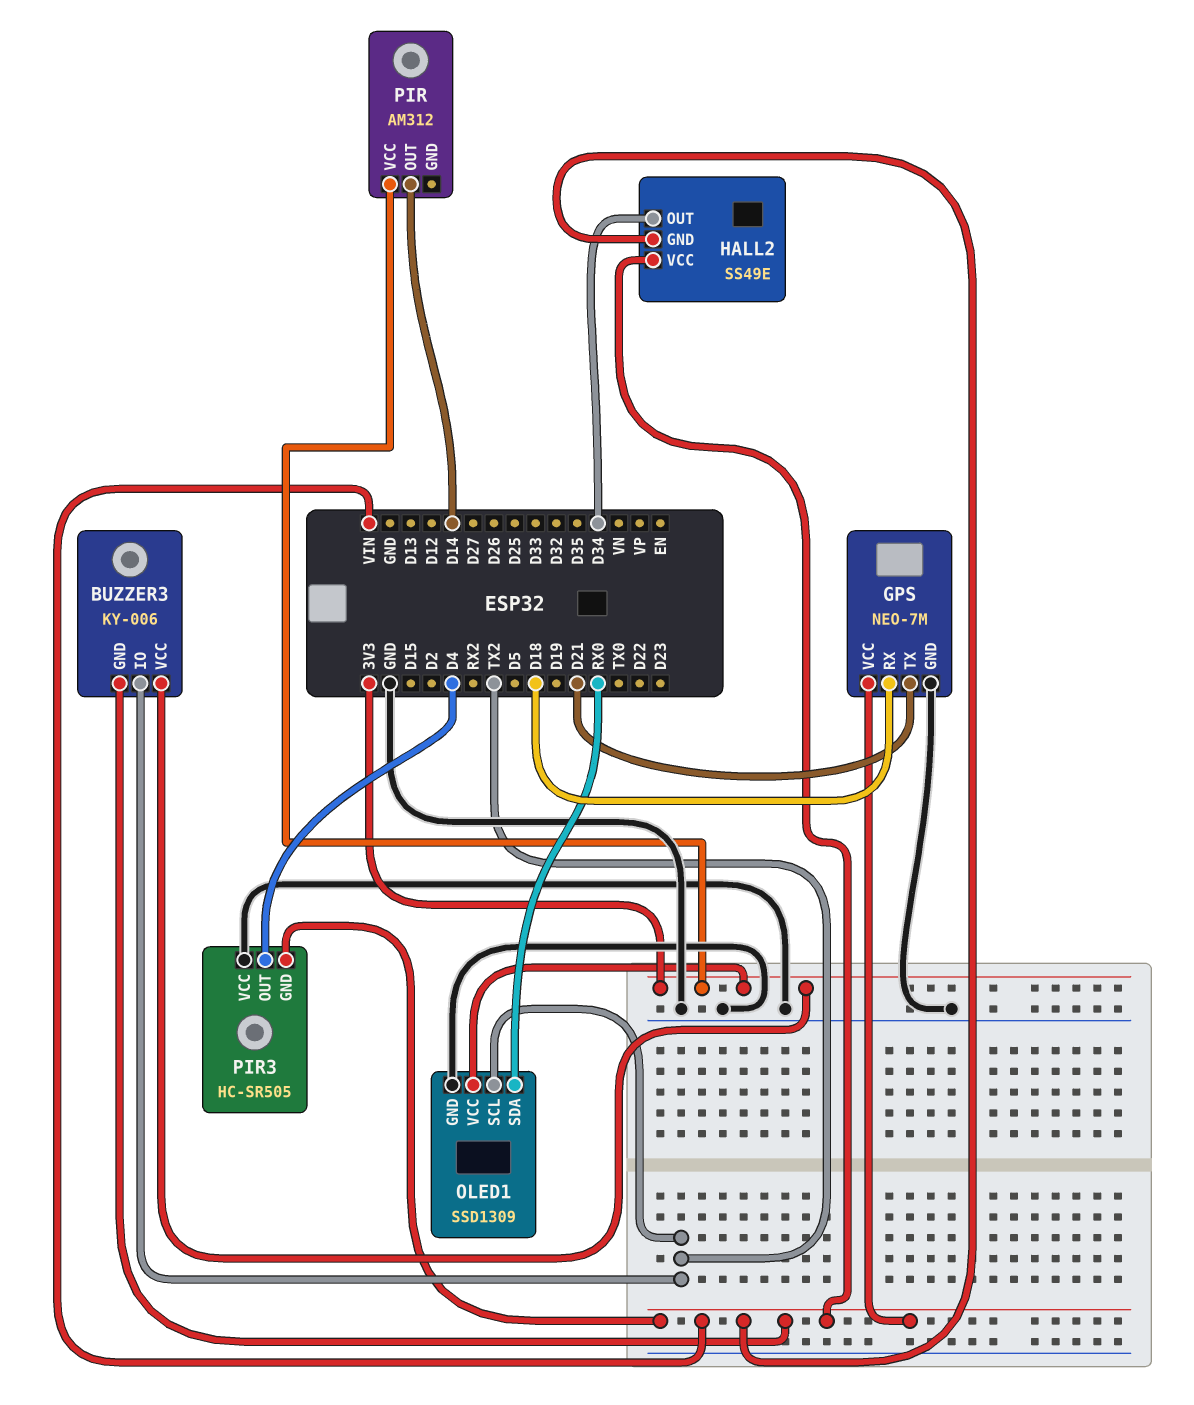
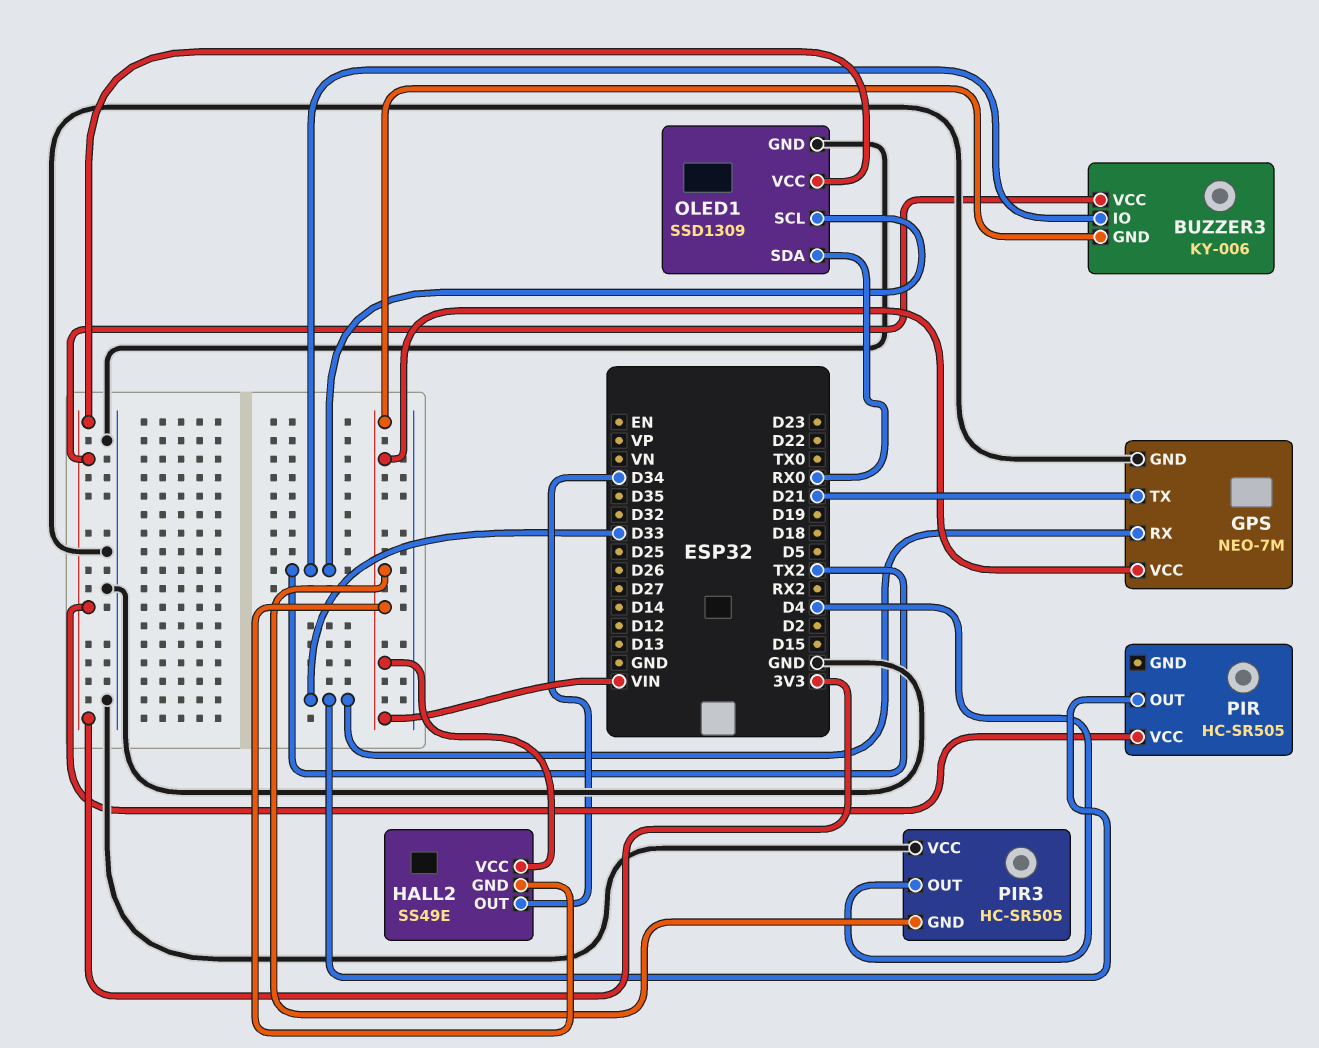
GPS pin RX: D18 -> D33
PIR: AM312 -> HC-SR505
PIR pin OUT: D14 -> D33

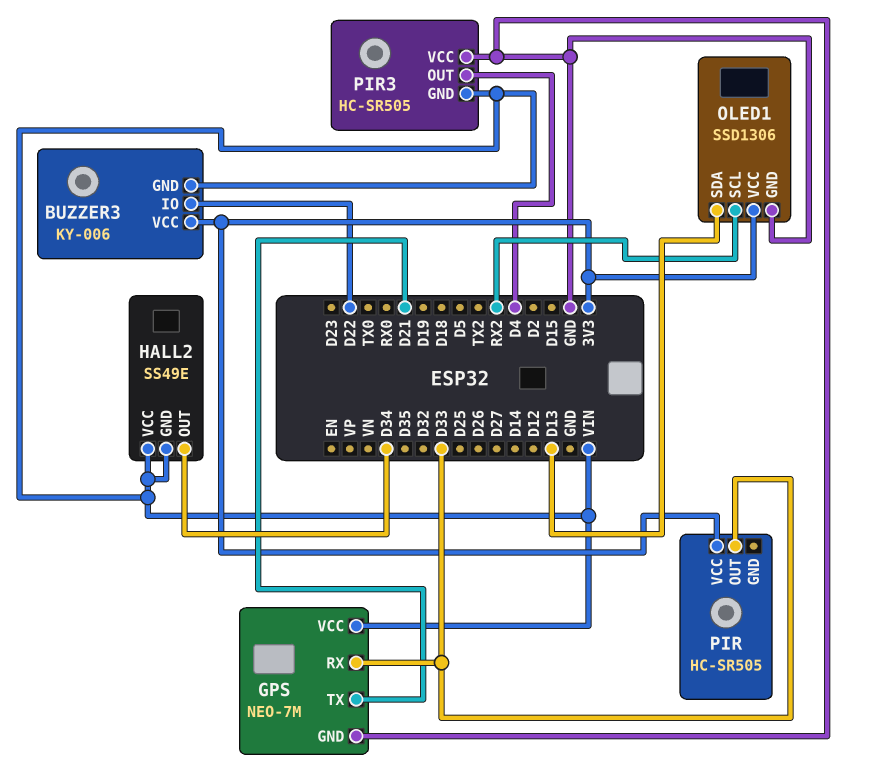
BUZZER3 pin IO: TX2 -> D22
OLED1: SSD1309 -> SSD1306
OLED1 pin SCL: TX2 -> RX2
OLED1 pin SDA: RX0 -> D13

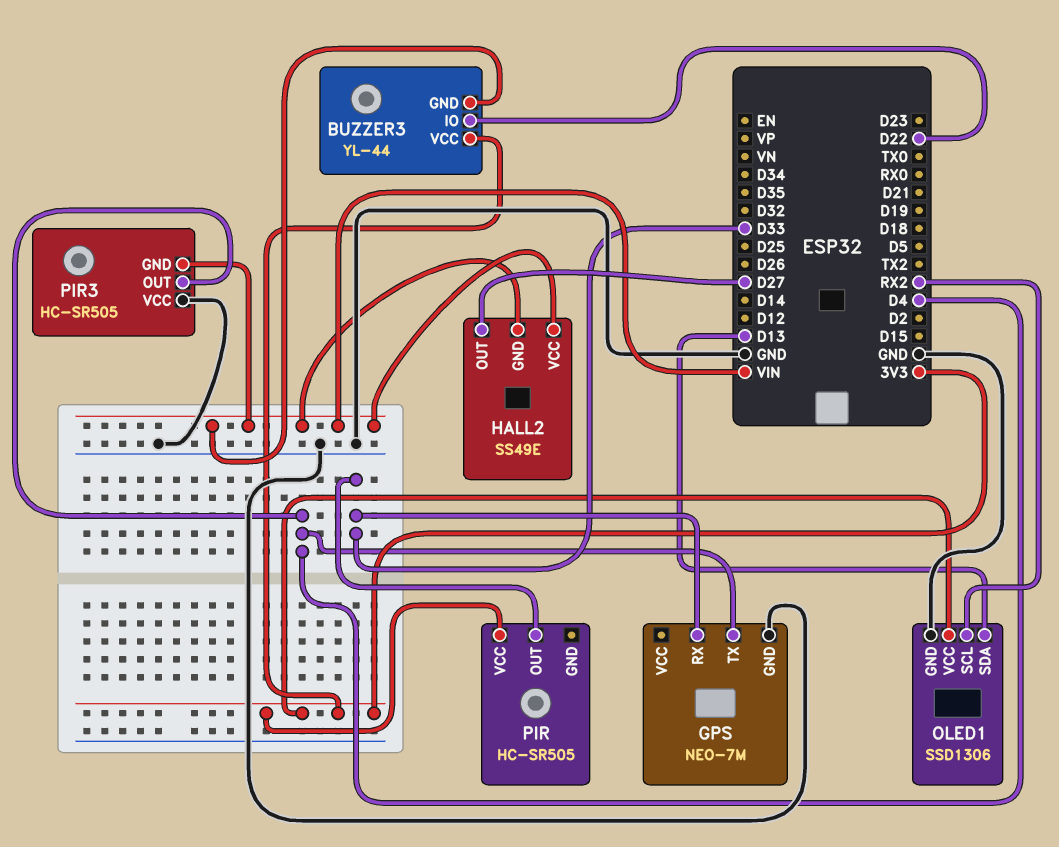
BUZZER3: KY-006 -> YL-44
GPS pin TX: D21 -> D4
GPS pin VCC: VIN -> none
HALL2 pin OUT: D34 -> D27

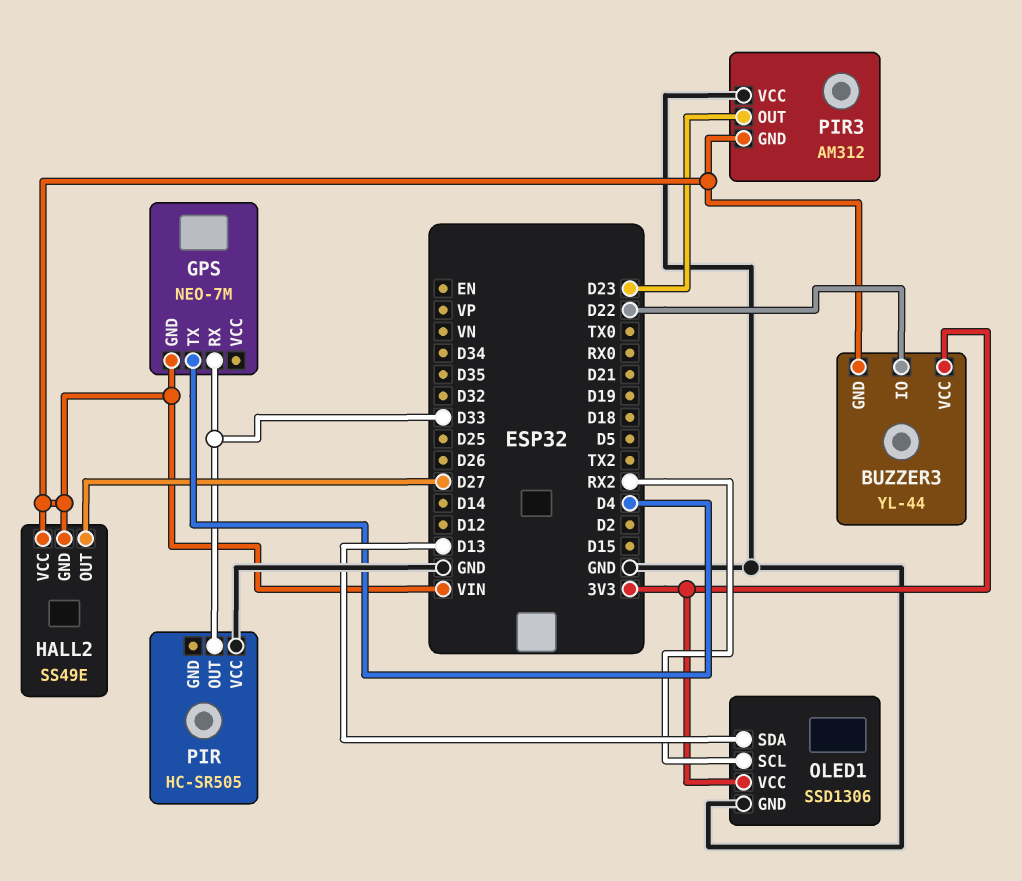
GPS pin GND: GND -> VIN
PIR pin VCC: 3V3 -> GND
PIR3: HC-SR505 -> AM312
PIR3 pin OUT: D4 -> D23

